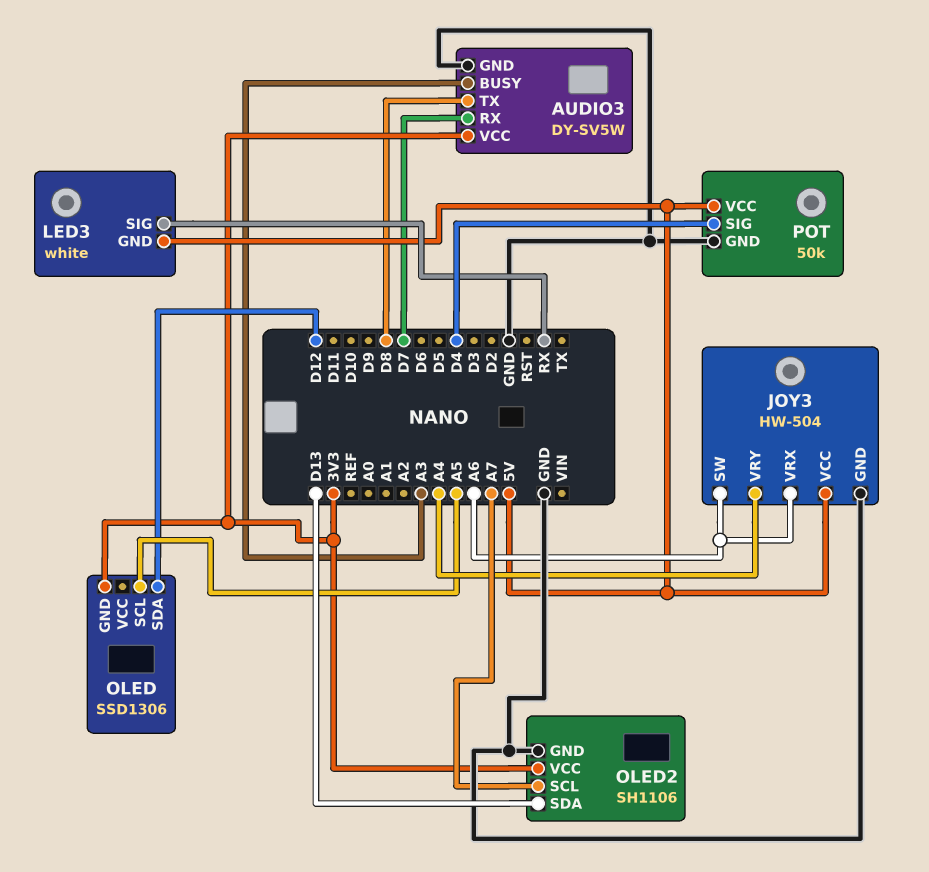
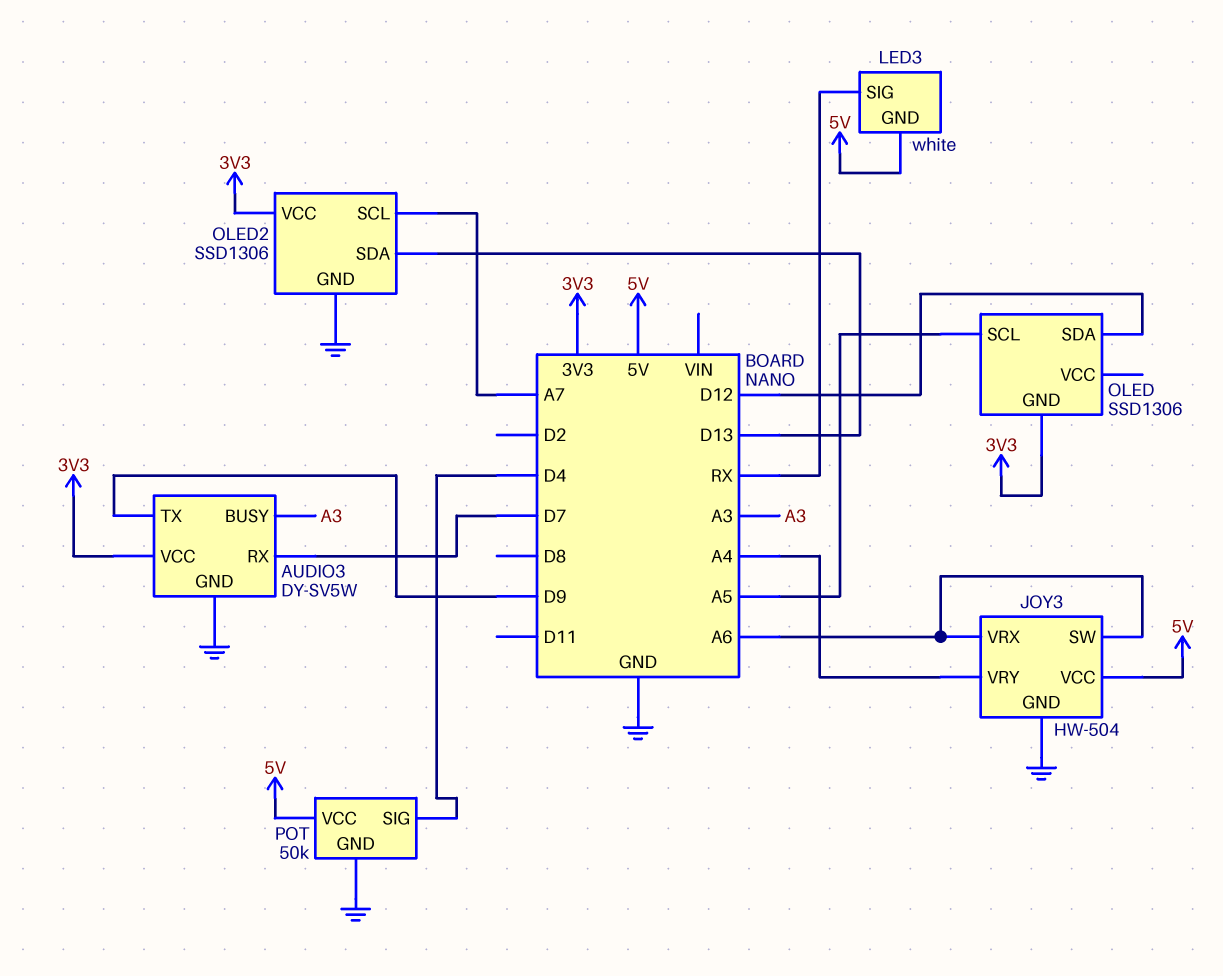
AUDIO3 pin TX: D8 -> D9
OLED2: SH1106 -> SSD1306

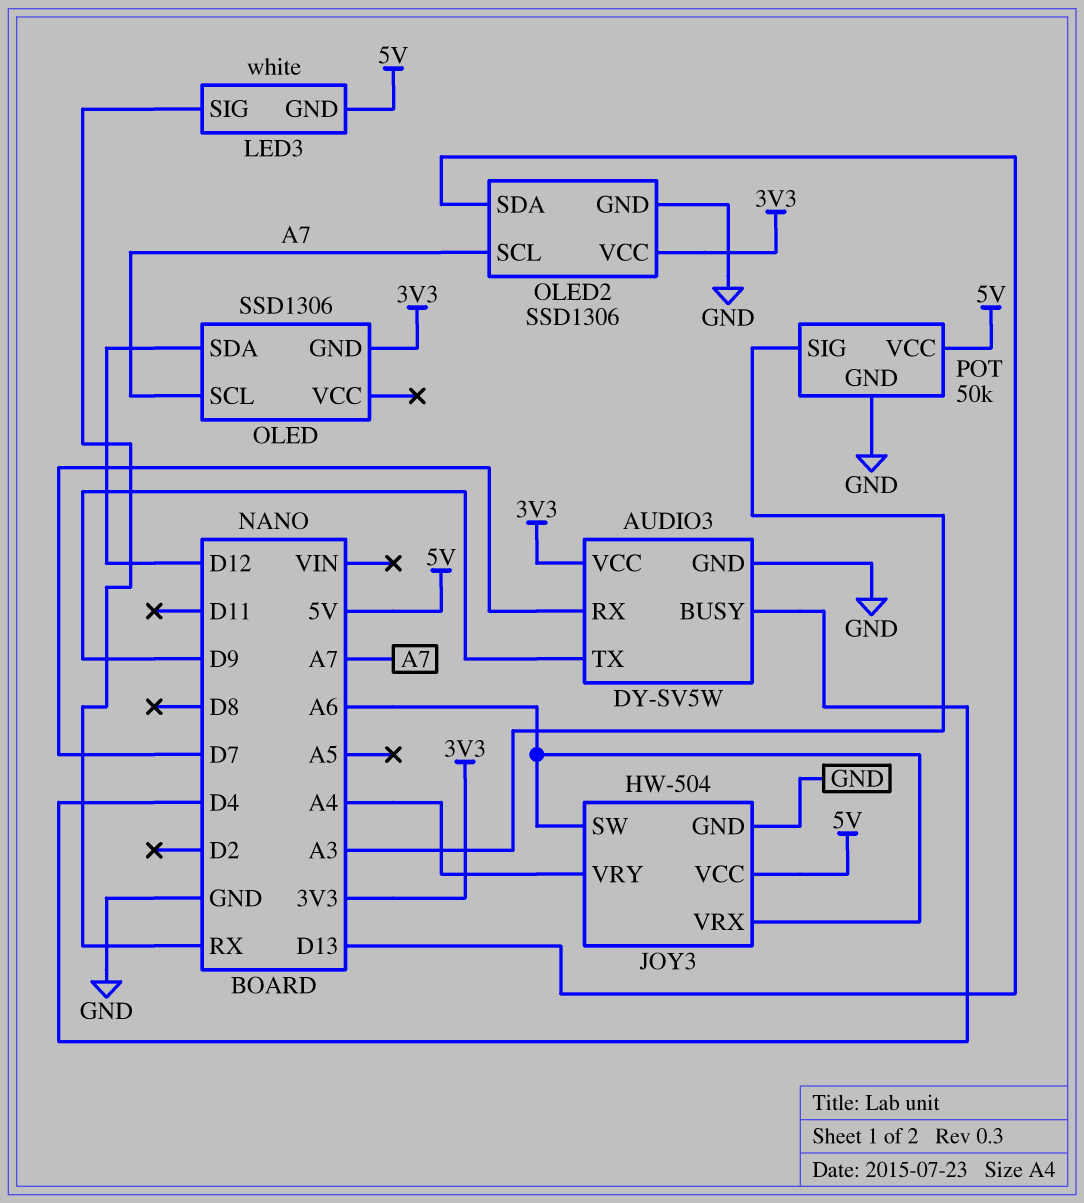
AUDIO3 pin BUSY: A3 -> D4
OLED pin SCL: A5 -> A7
POT pin SIG: D4 -> A3

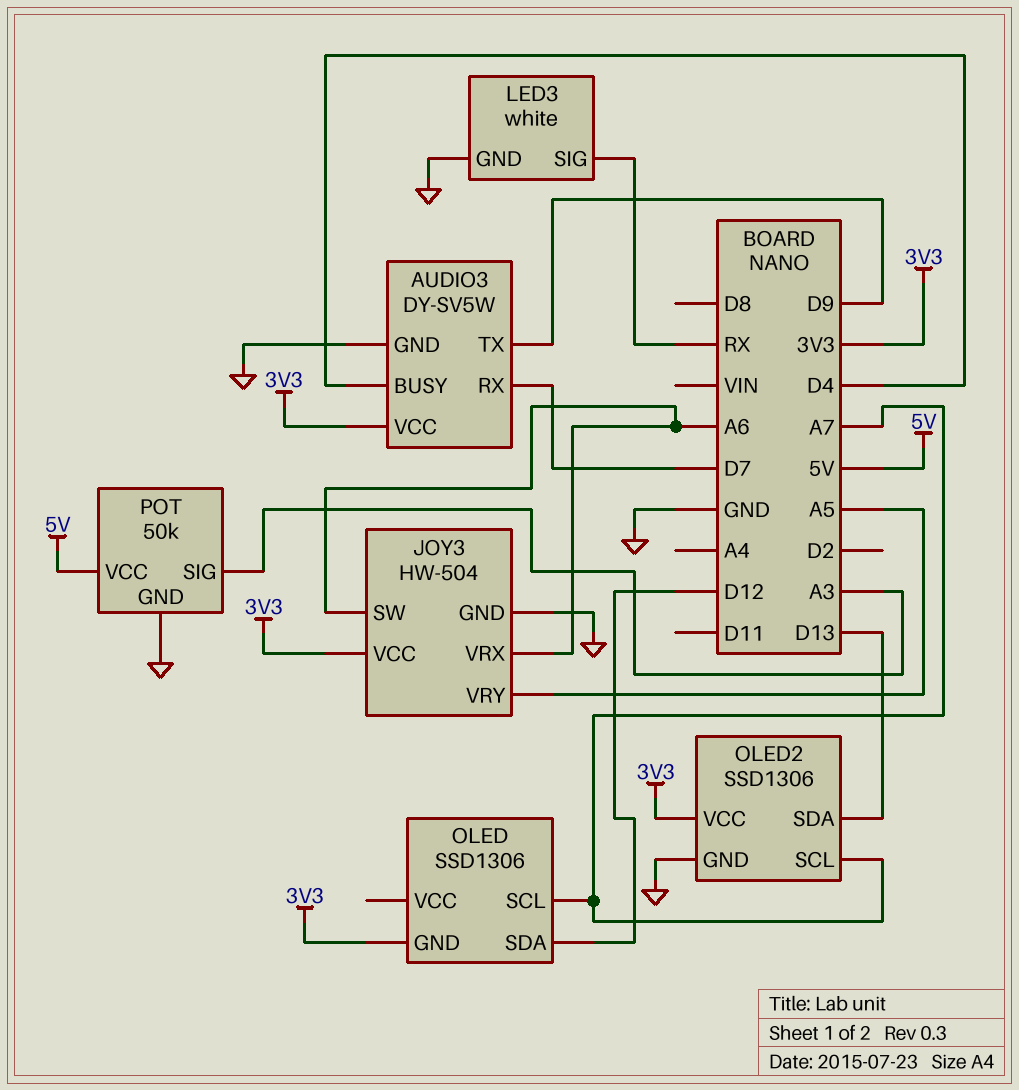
JOY3 pin VCC: 5V -> 3V3
JOY3 pin VRY: A4 -> A5
LED3 pin GND: 5V -> GND

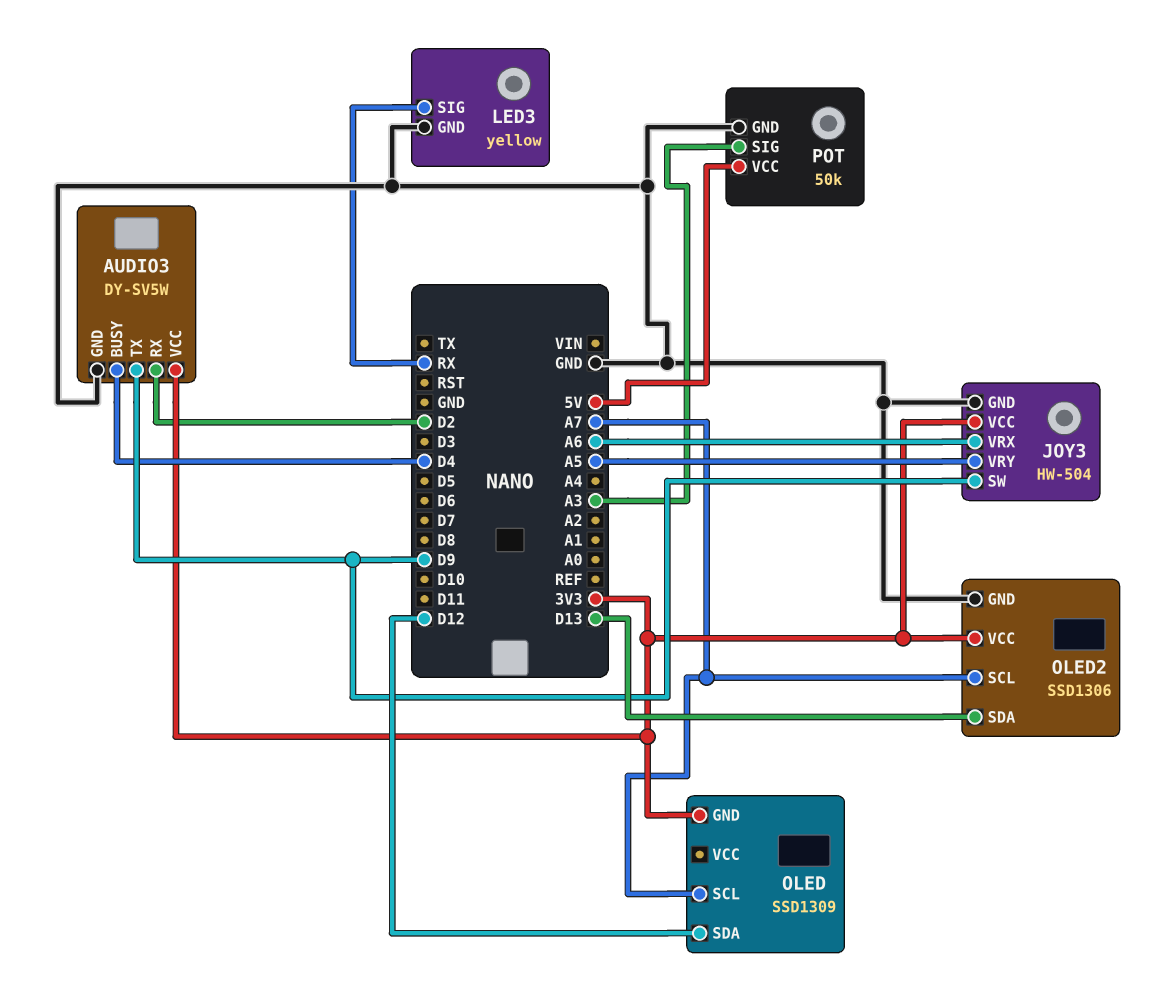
AUDIO3 pin RX: D7 -> D2
JOY3 pin SW: A6 -> D9
LED3: white -> yellow
OLED: SSD1306 -> SSD1309

